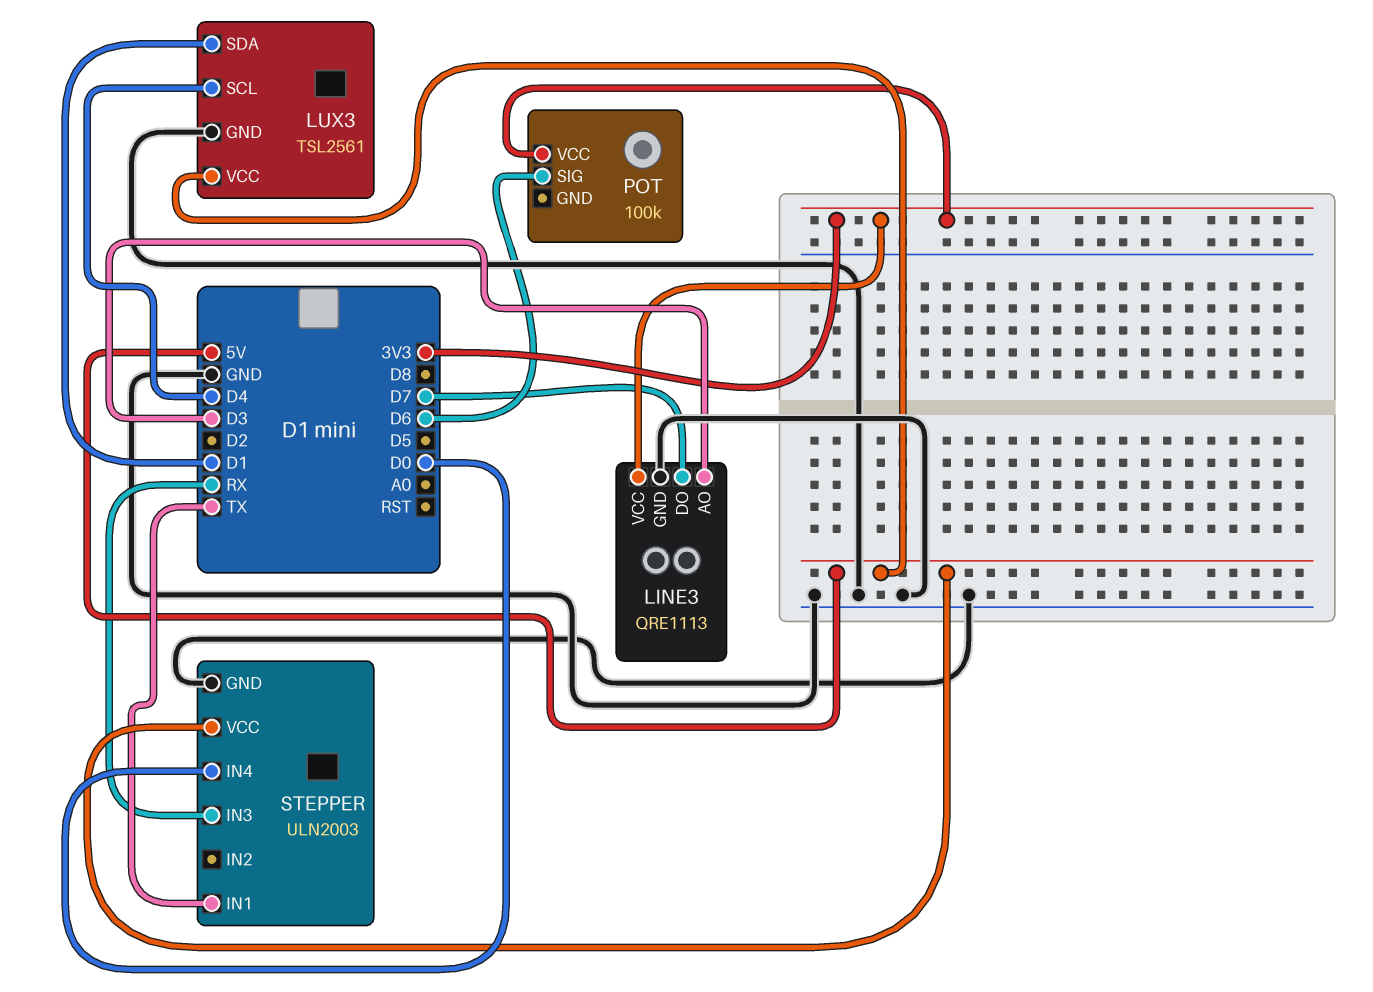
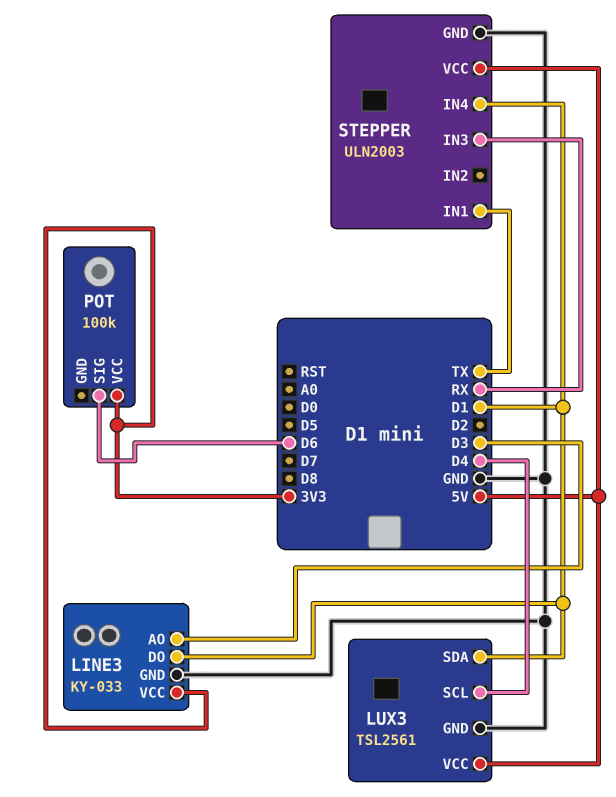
LINE3: QRE1113 -> KY-033
LINE3 pin DO: D7 -> D1
STEPPER pin IN4: D0 -> D1

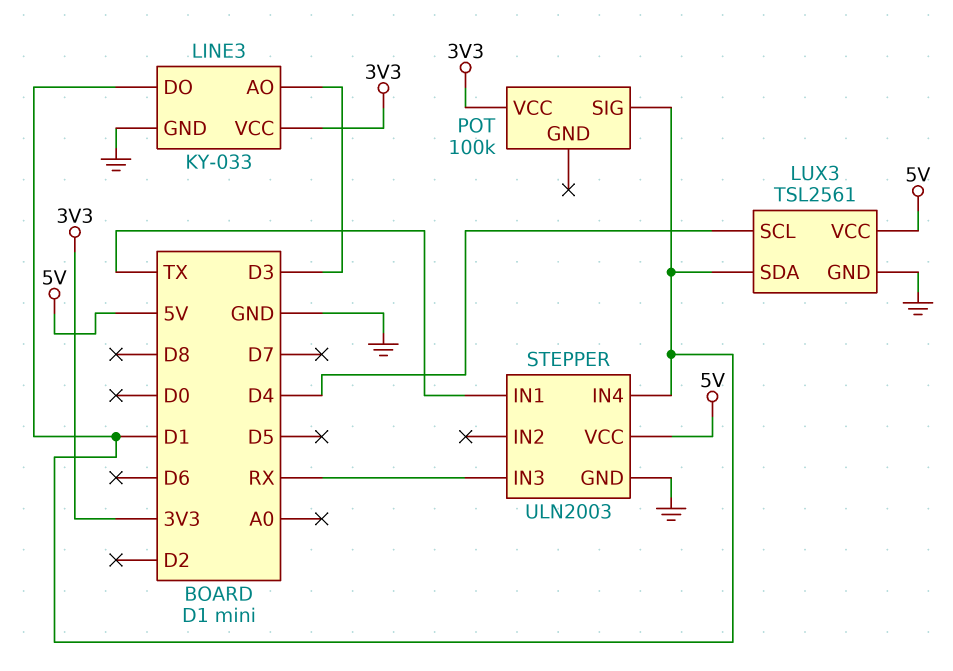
POT pin SIG: D6 -> D1

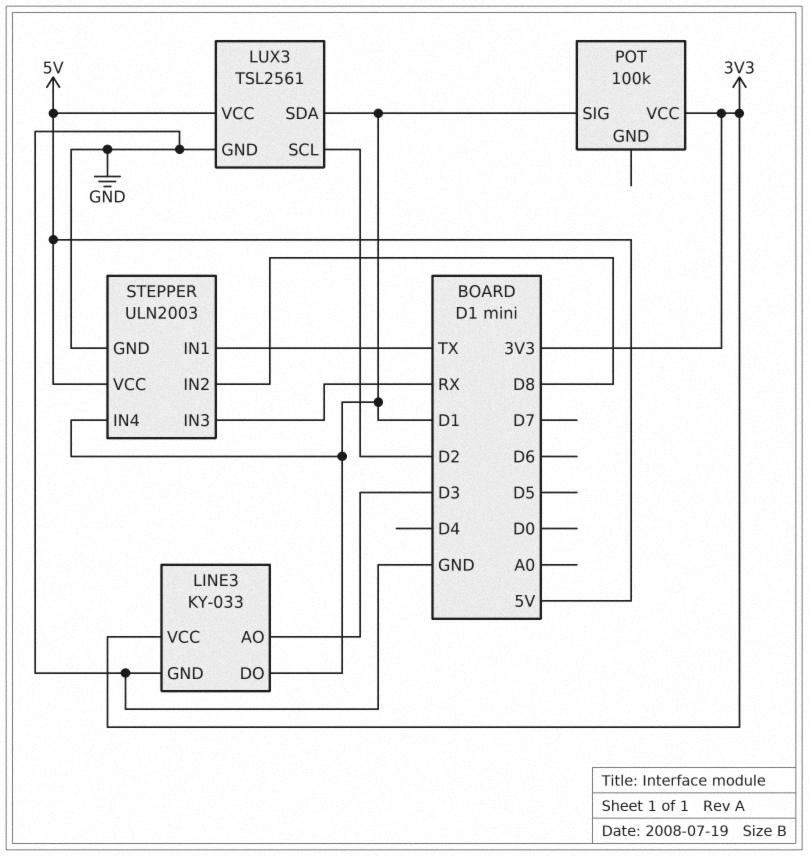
LUX3 pin SCL: D4 -> D2
STEPPER pin IN2: none -> D8

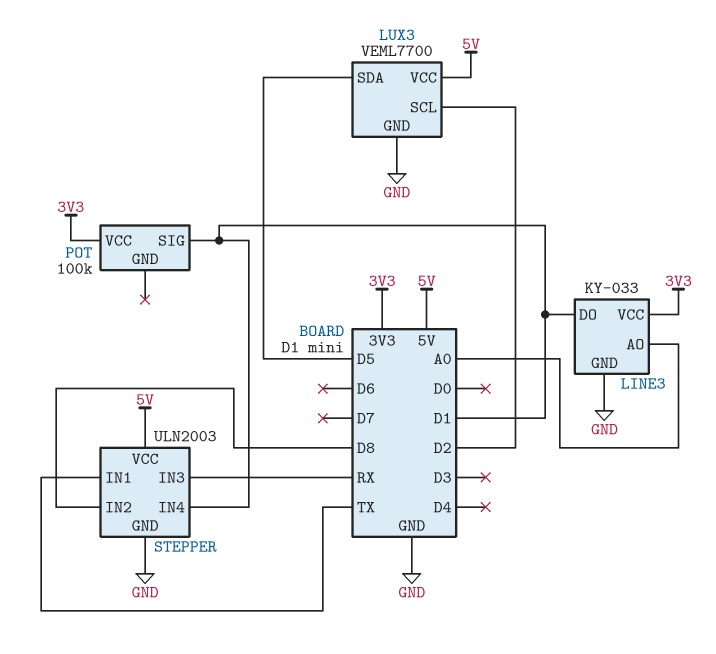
LINE3 pin AO: D3 -> A0
LUX3: TSL2561 -> VEML7700
LUX3 pin SDA: D1 -> D5

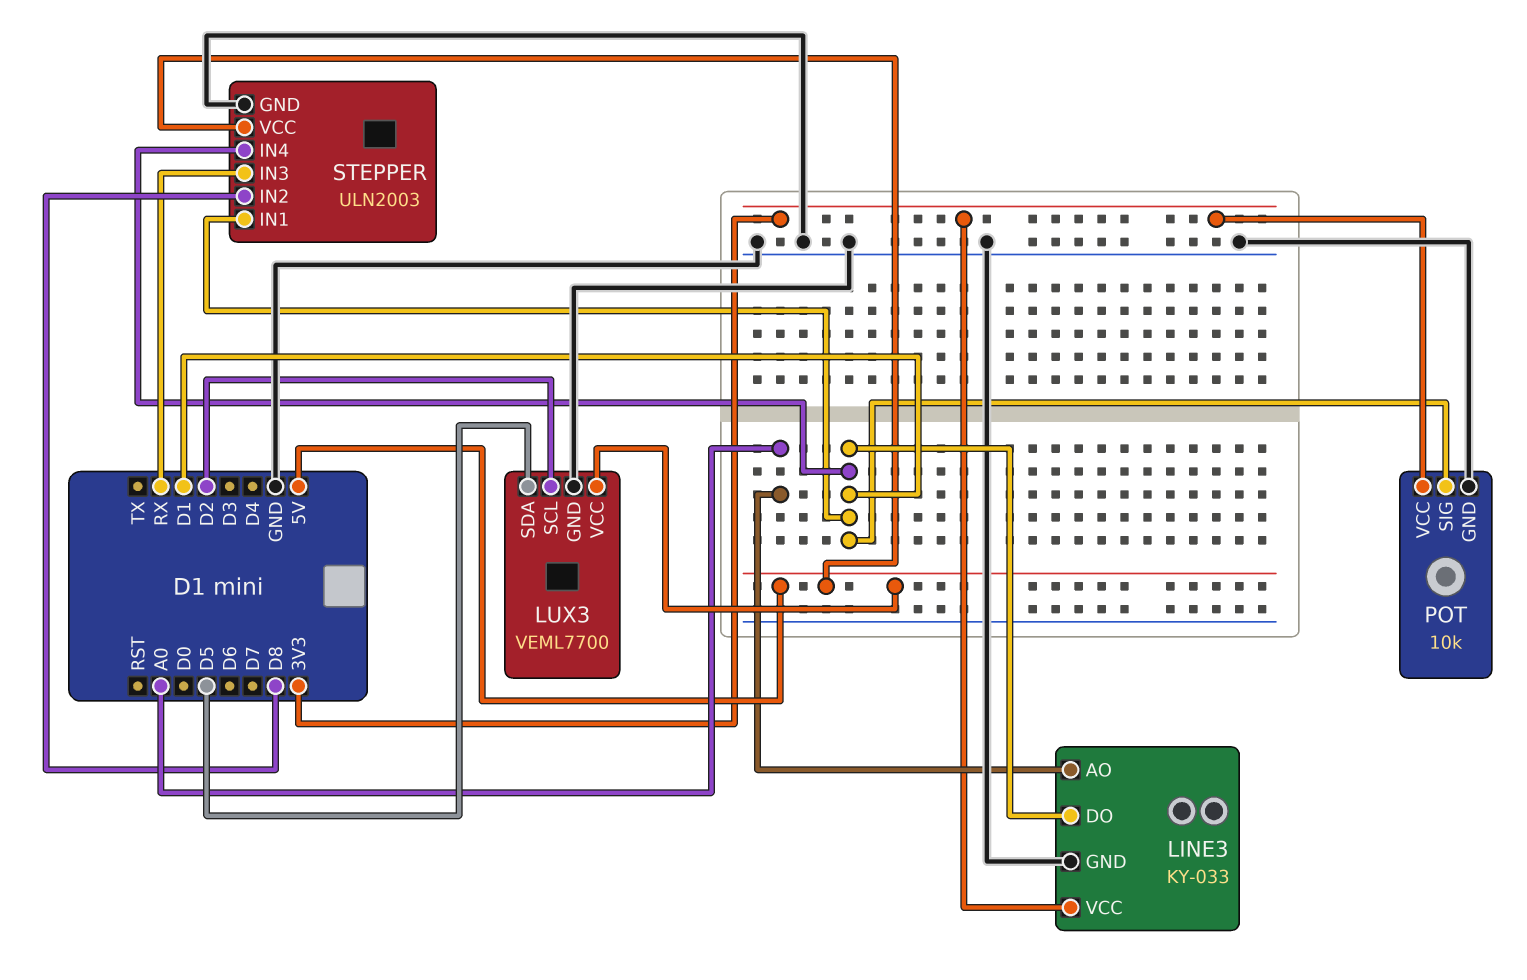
POT: 100k -> 10k
POT pin GND: none -> GND
STEPPER pin IN1: TX -> D1

